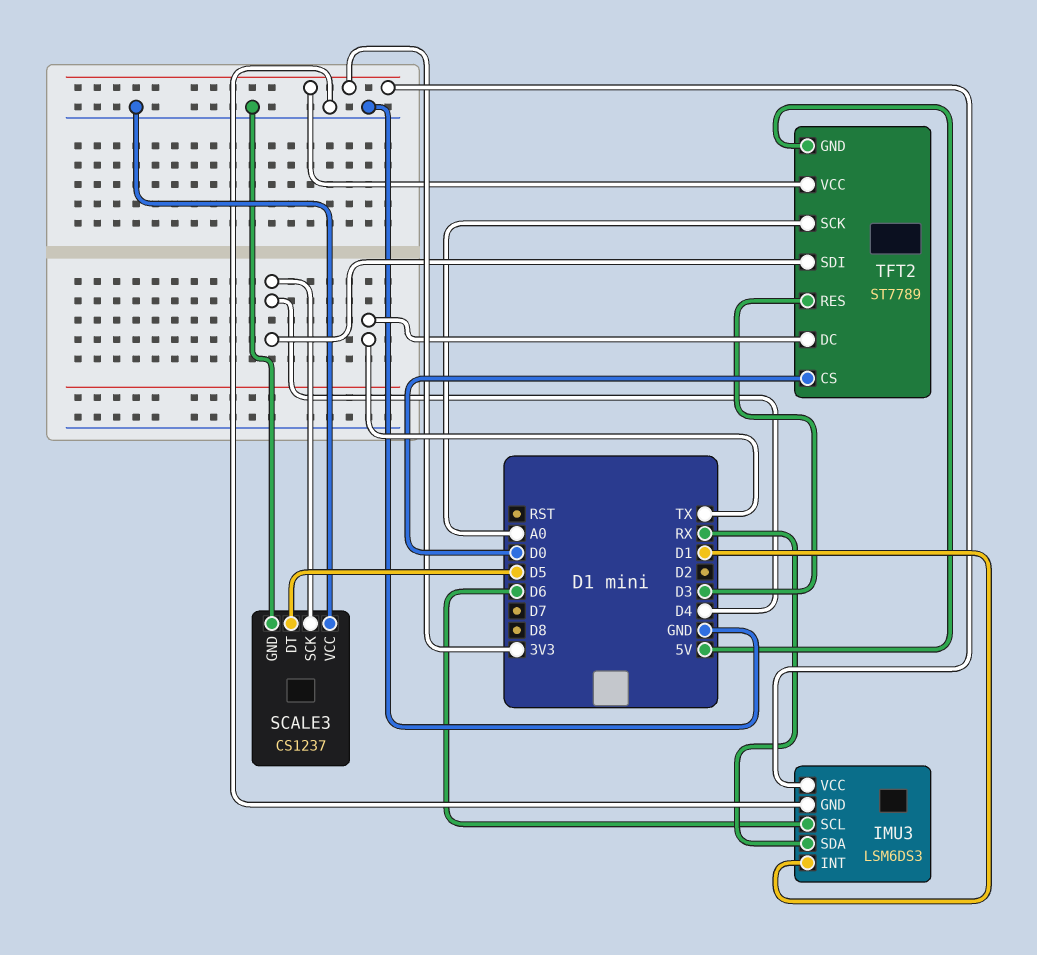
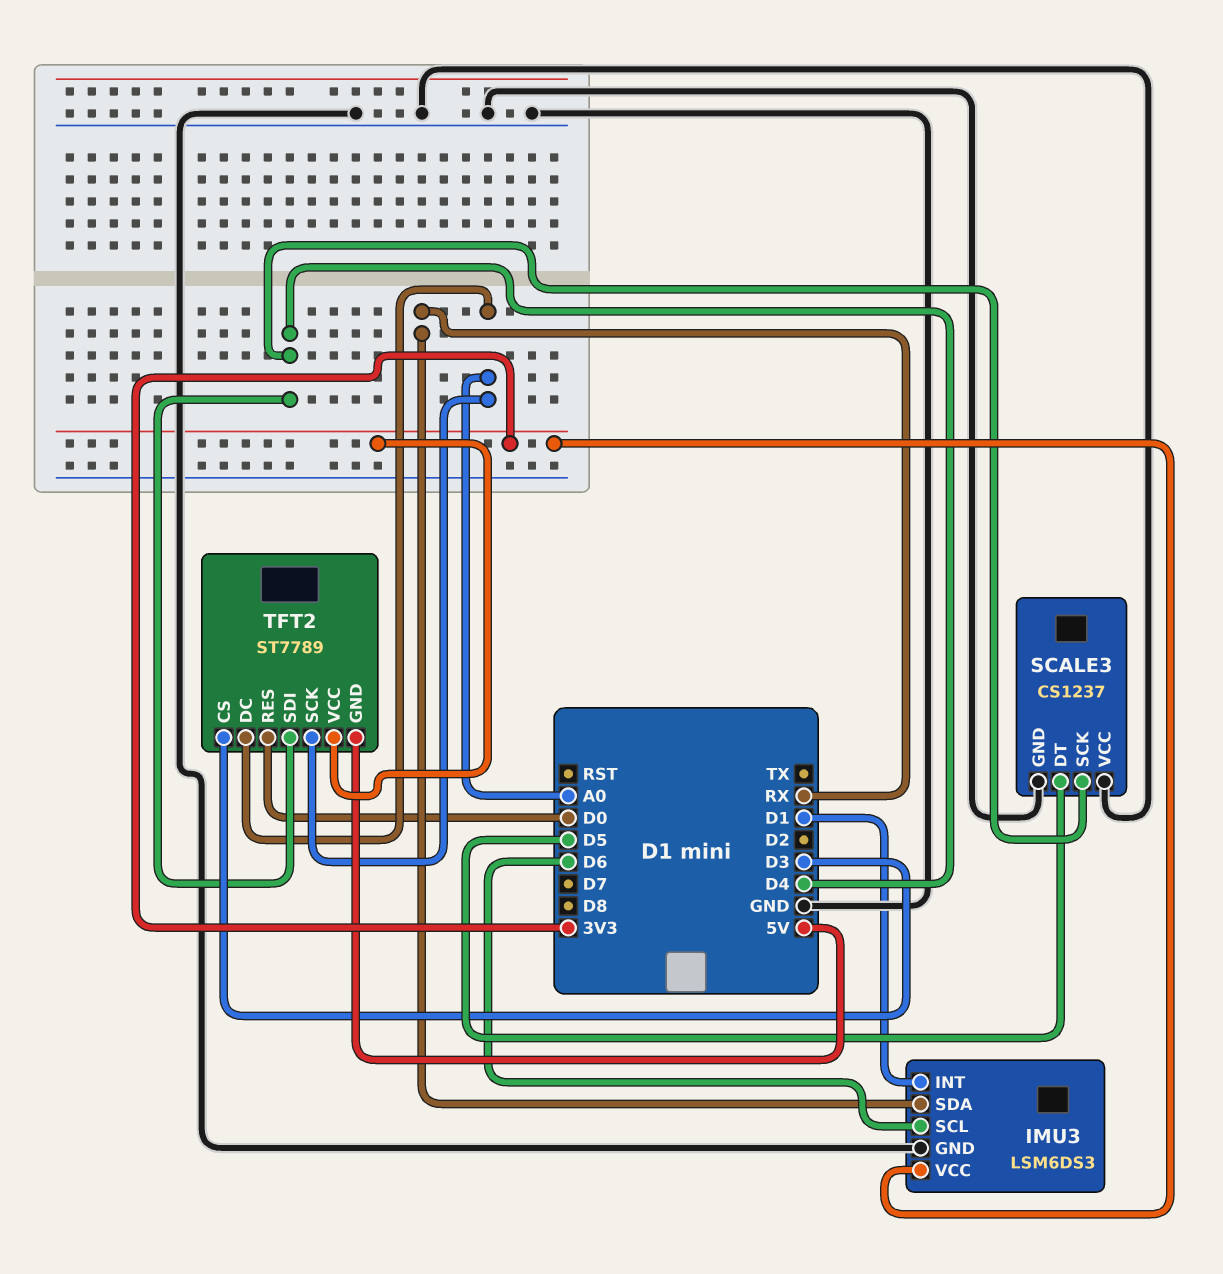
TFT2 pin CS: D0 -> D3
TFT2 pin DC: TX -> A0
TFT2 pin RES: D3 -> D0

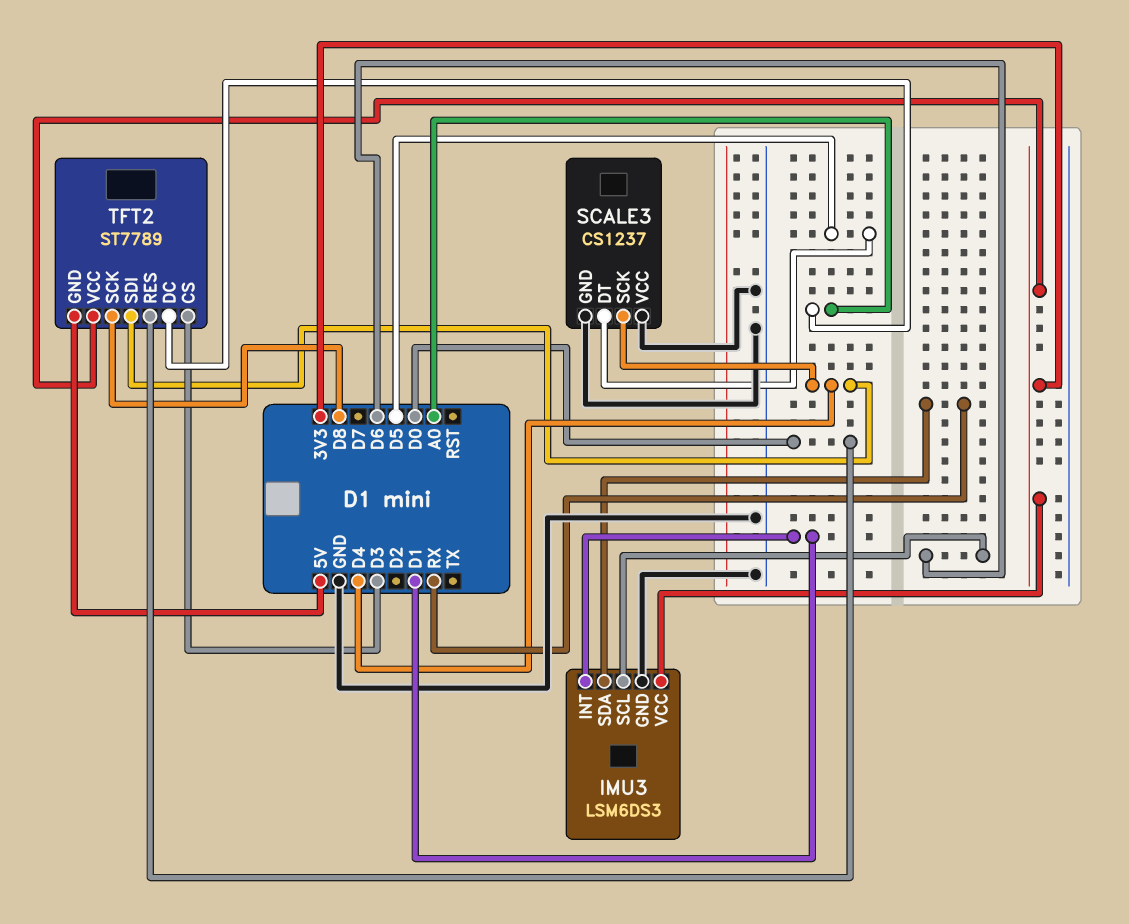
TFT2 pin SCK: A0 -> D8

